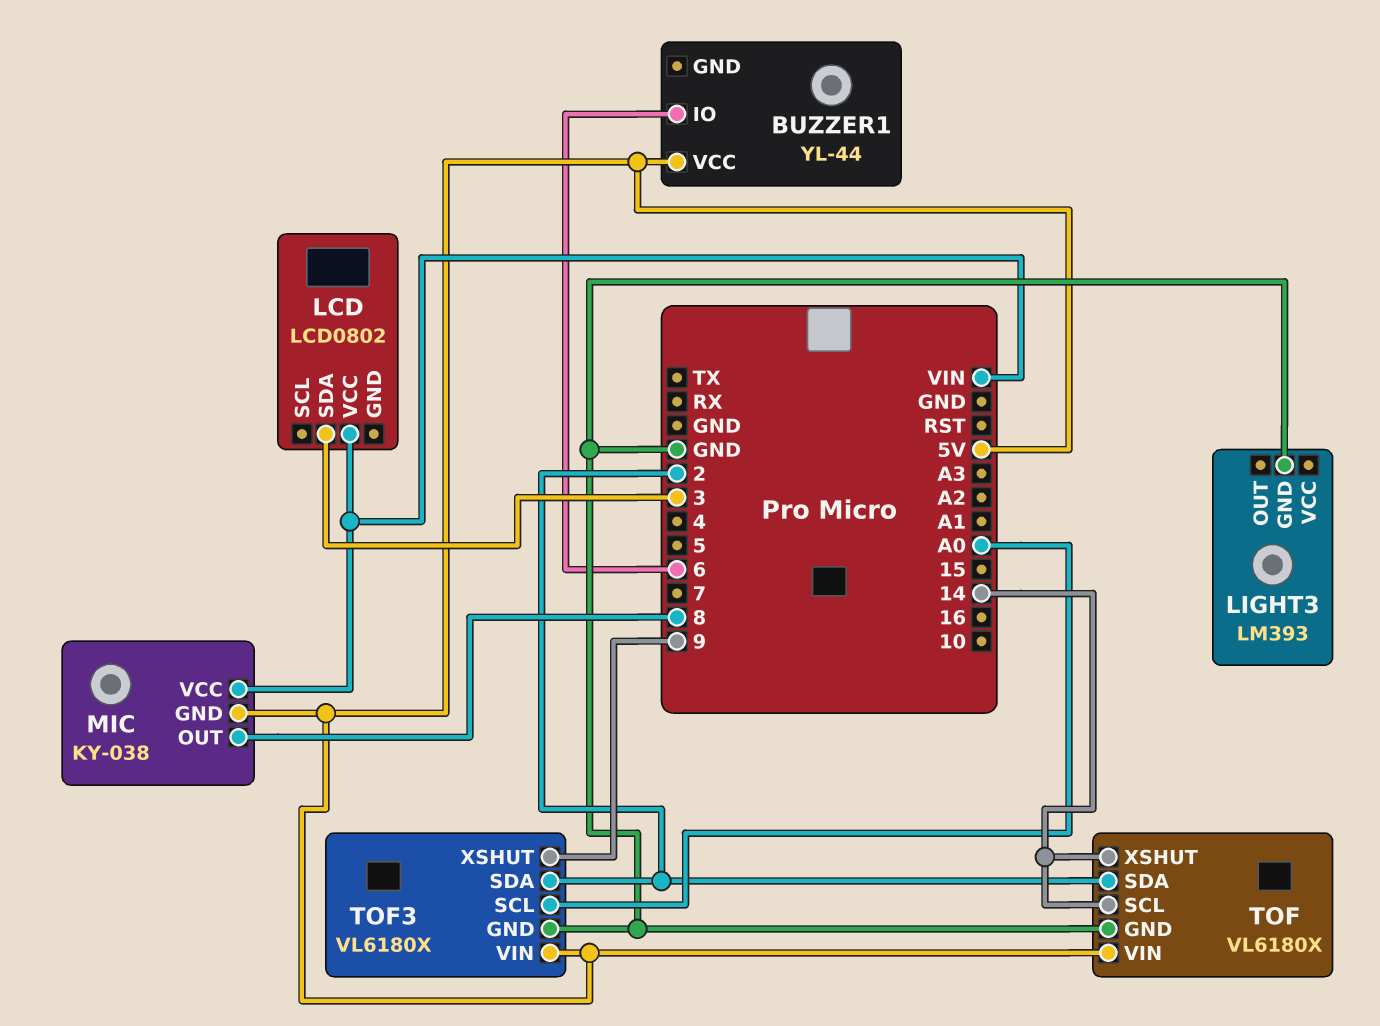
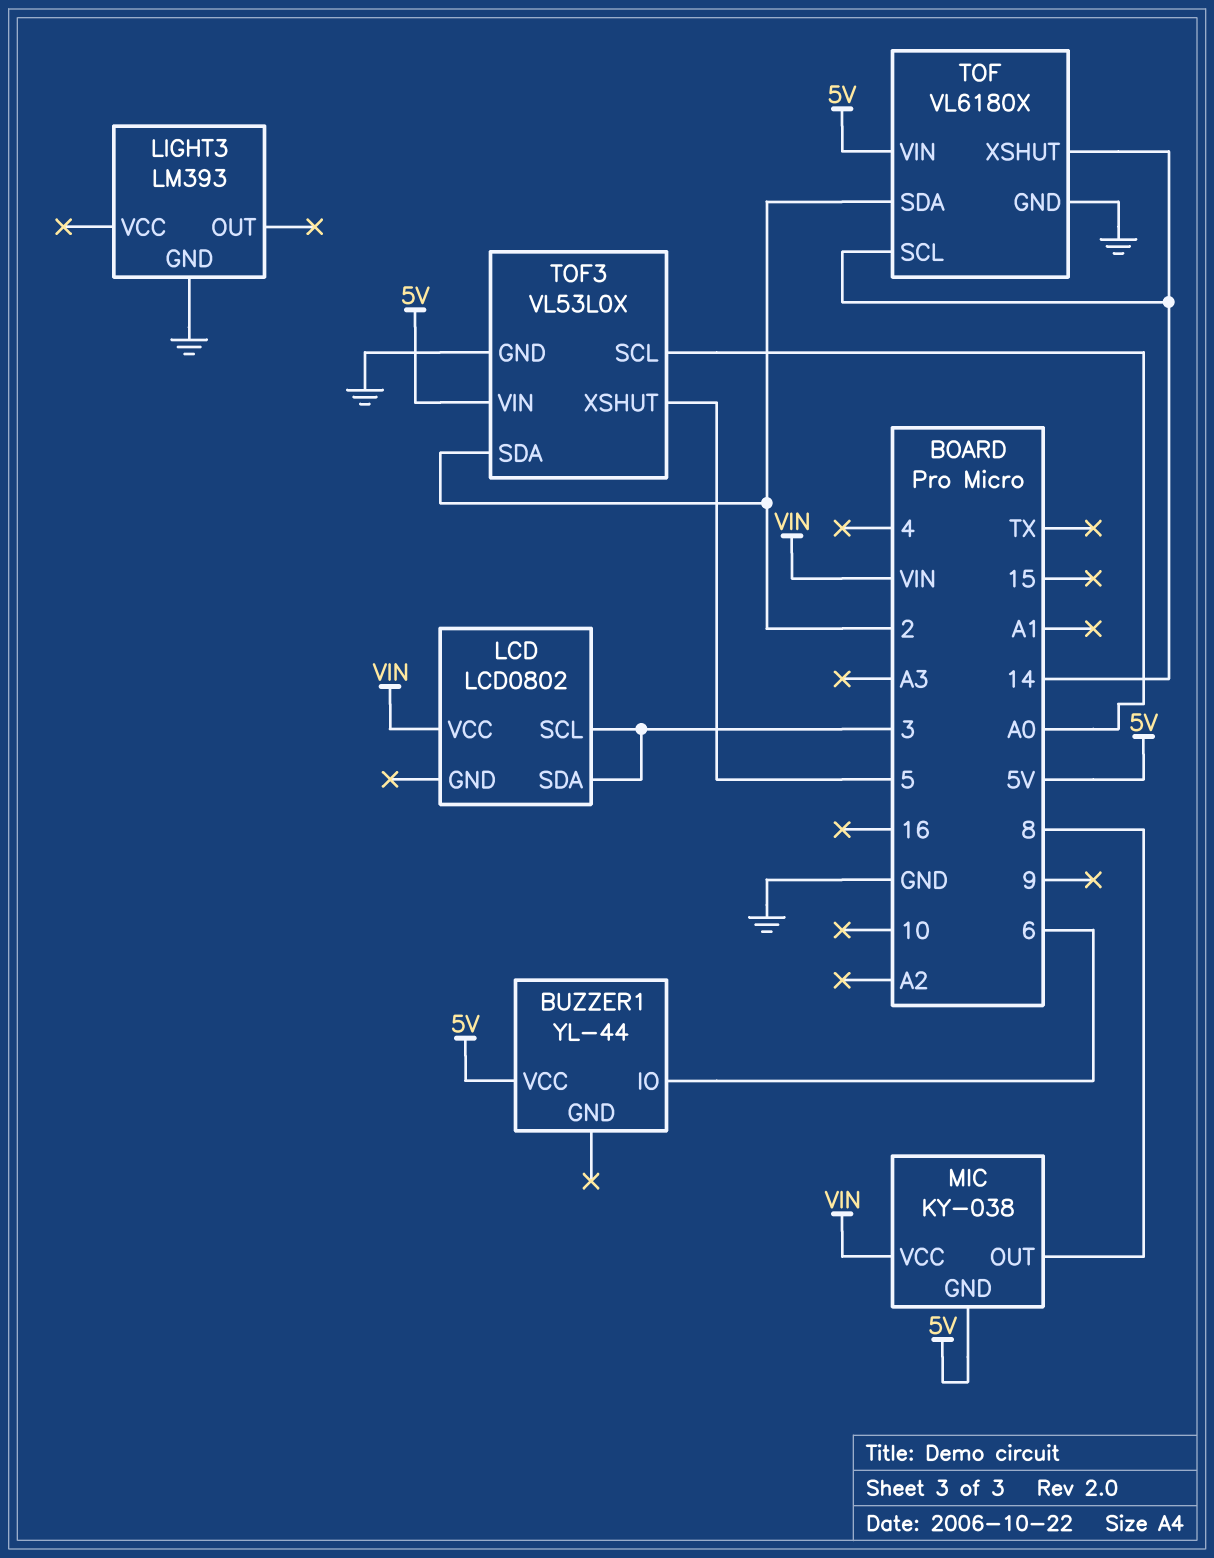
LCD pin SCL: none -> 3
TOF3: VL6180X -> VL53L0X
TOF3 pin XSHUT: 9 -> 5

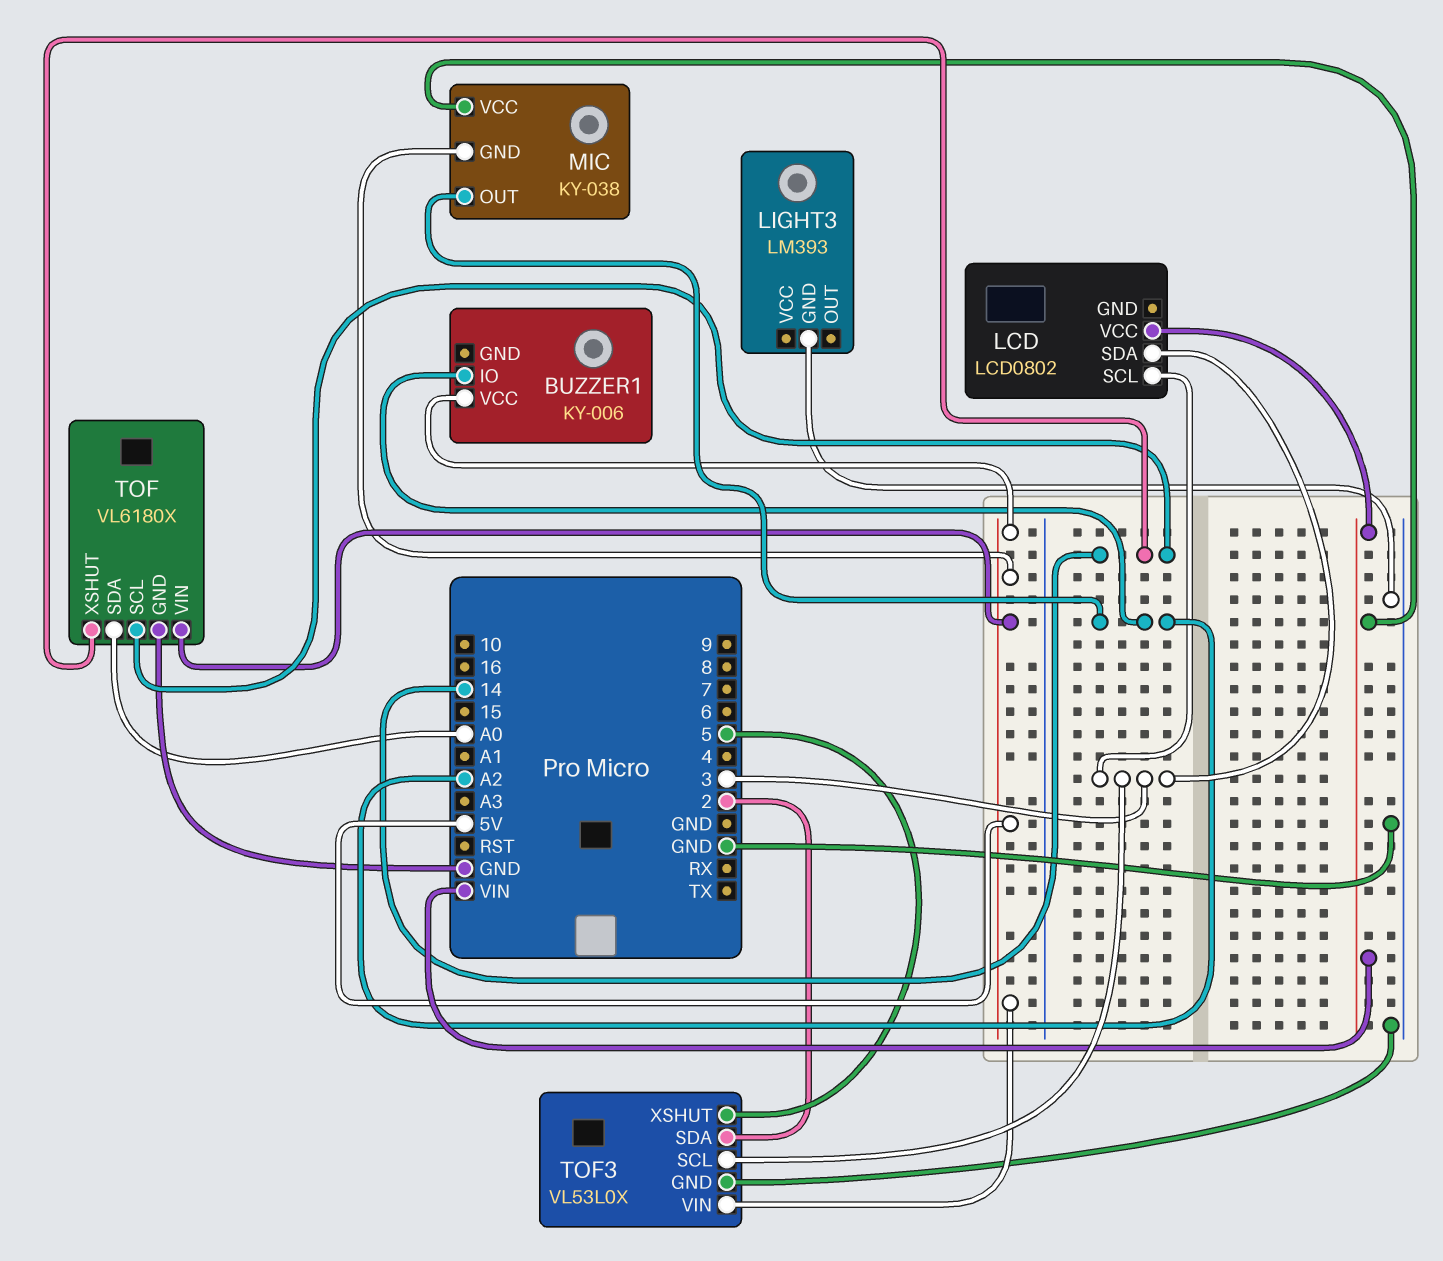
BUZZER1: YL-44 -> KY-006
BUZZER1 pin IO: 6 -> A2
MIC pin OUT: 8 -> A2
TOF pin SDA: 2 -> A0
TOF3 pin SCL: A0 -> 3

